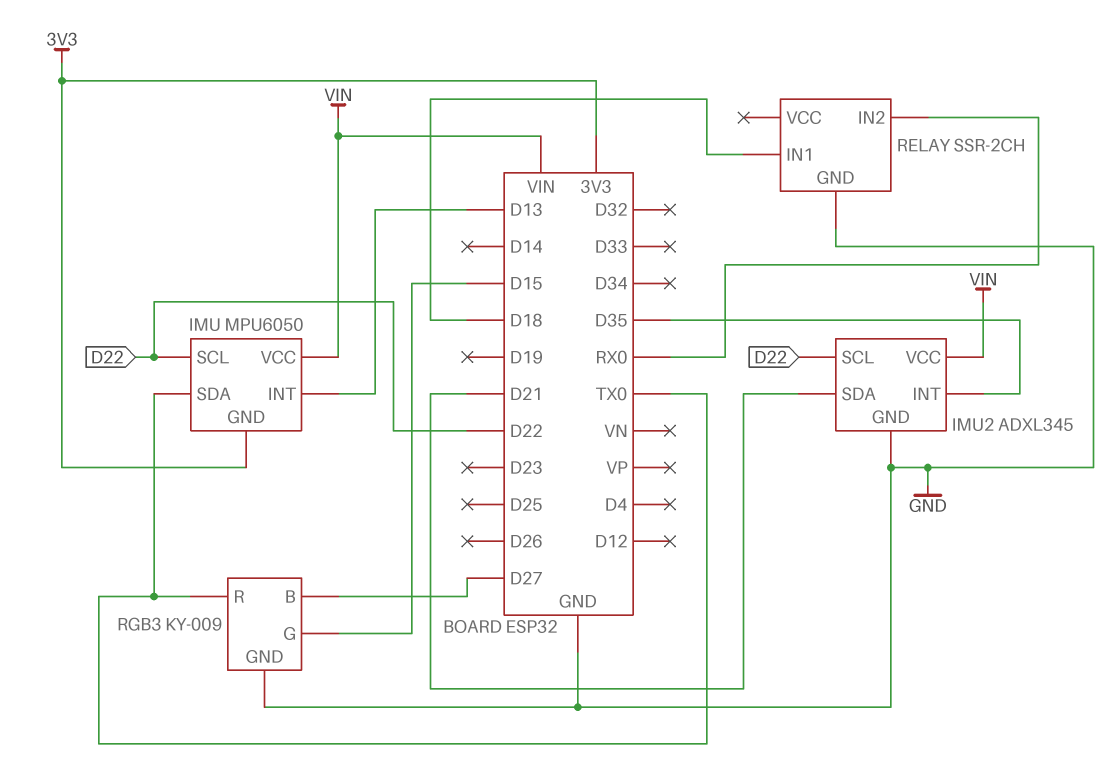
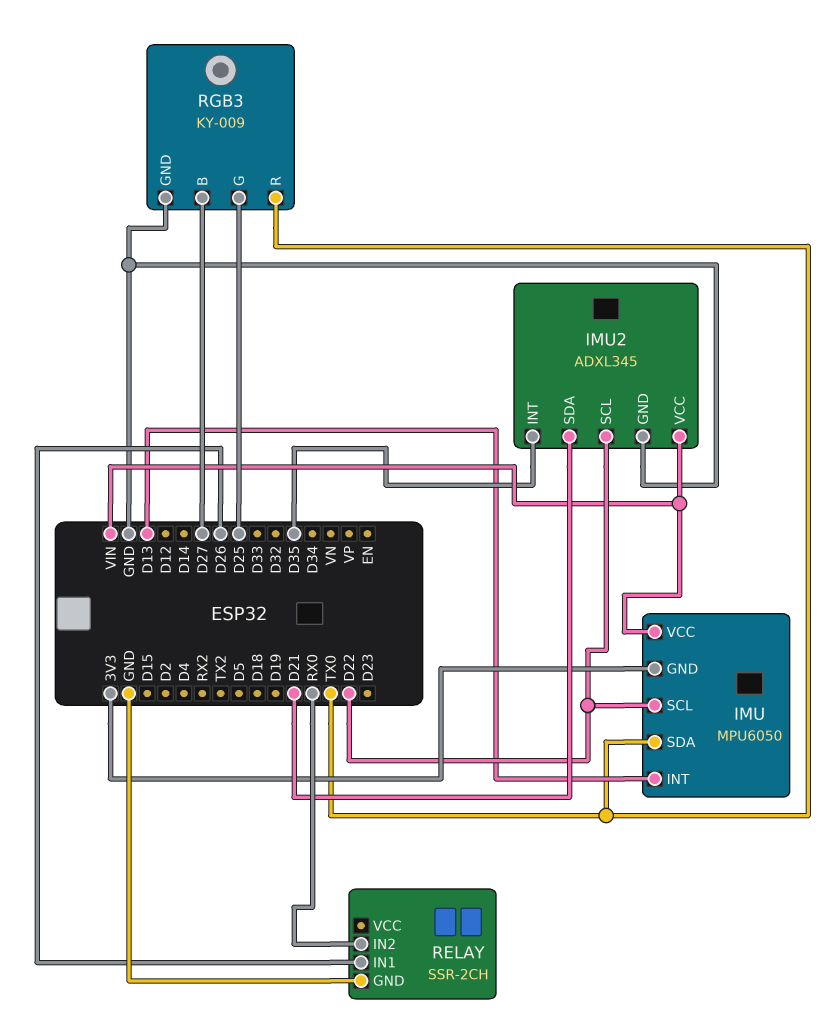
RELAY pin IN1: D18 -> D26
RGB3 pin G: D15 -> D25

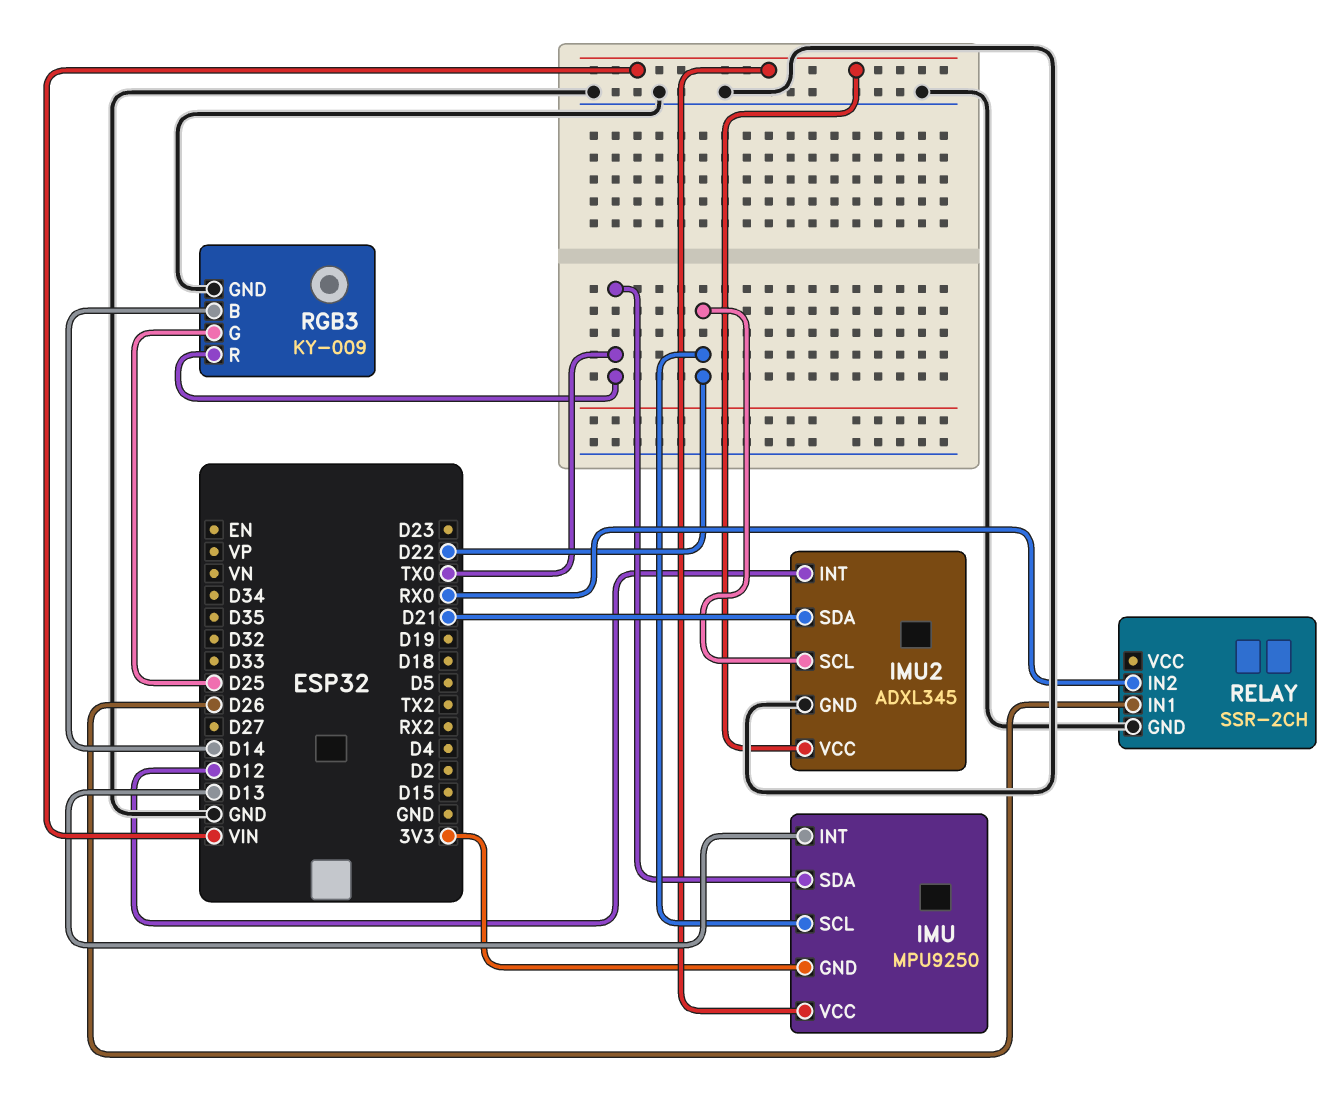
IMU: MPU6050 -> MPU9250
IMU2 pin INT: D35 -> D12
RGB3 pin B: D27 -> D14

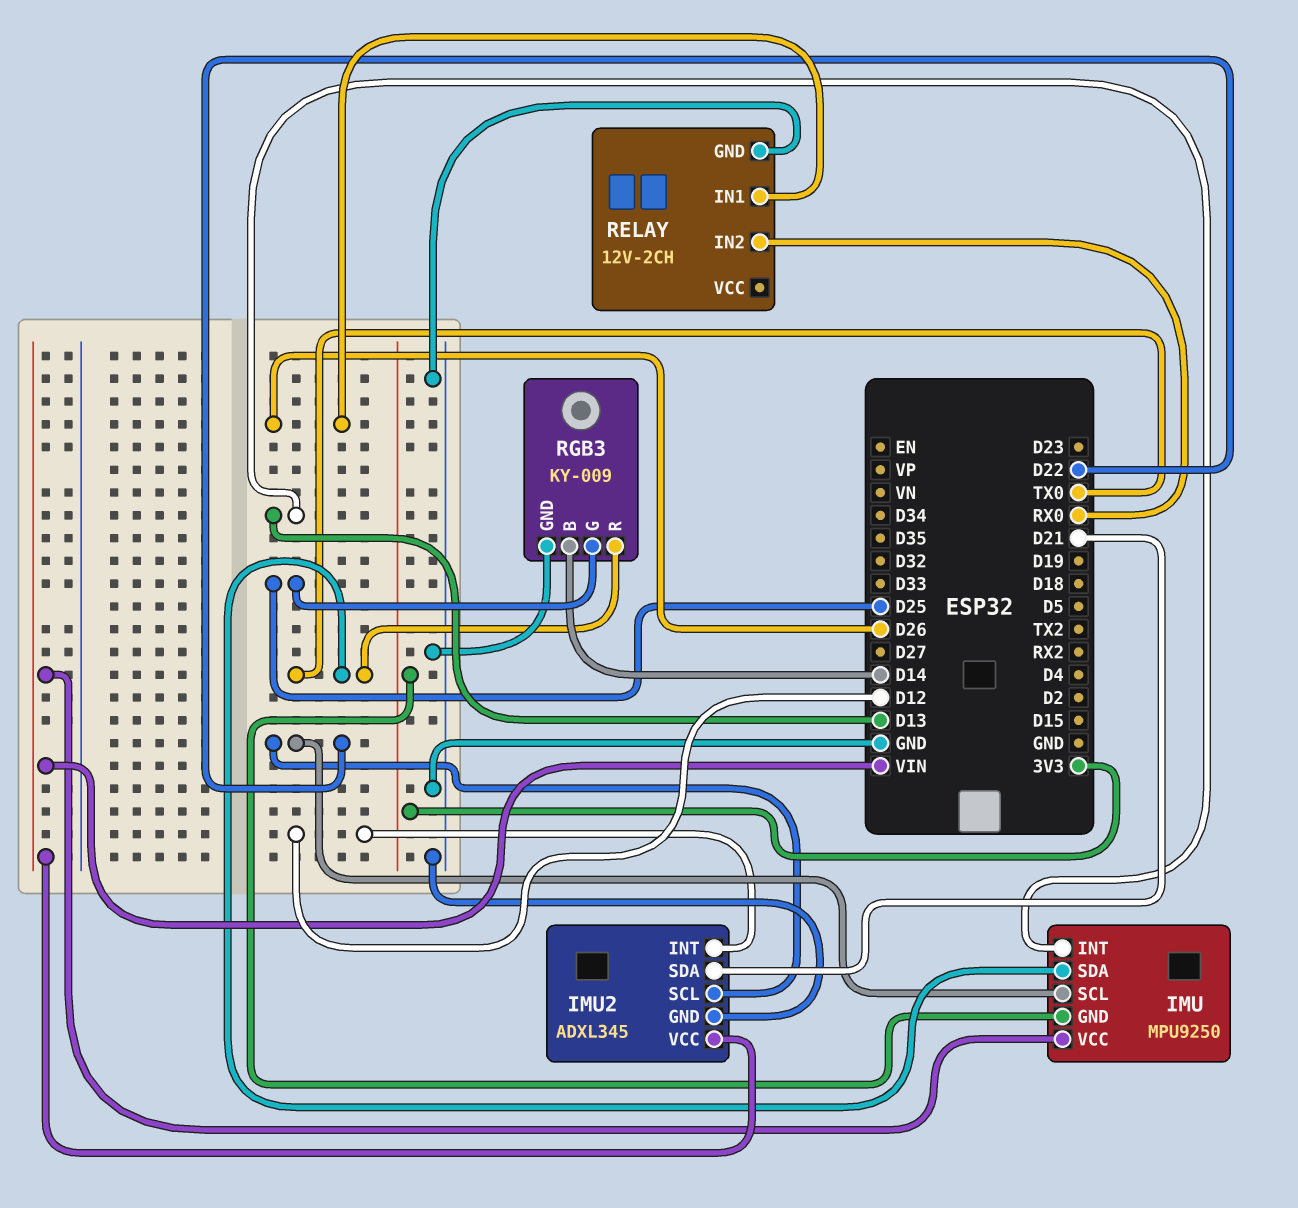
RELAY: SSR-2CH -> 12V-2CH

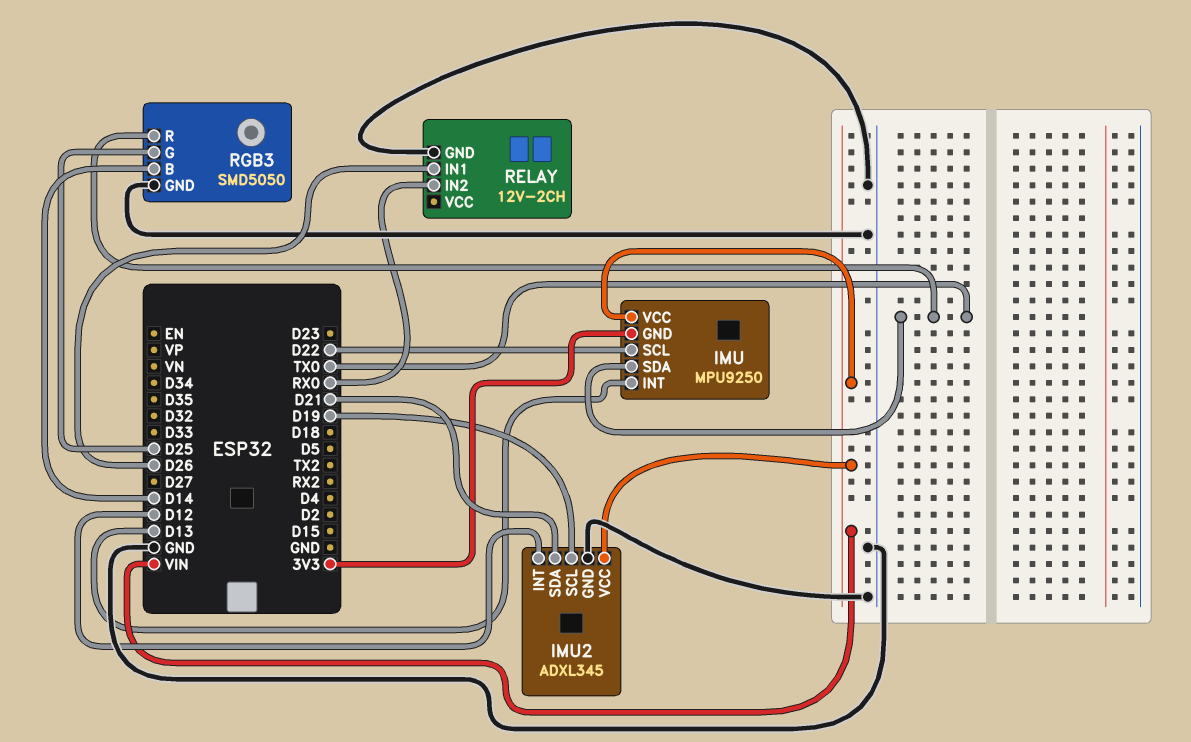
IMU2 pin SCL: D22 -> D19
RGB3: KY-009 -> SMD5050

